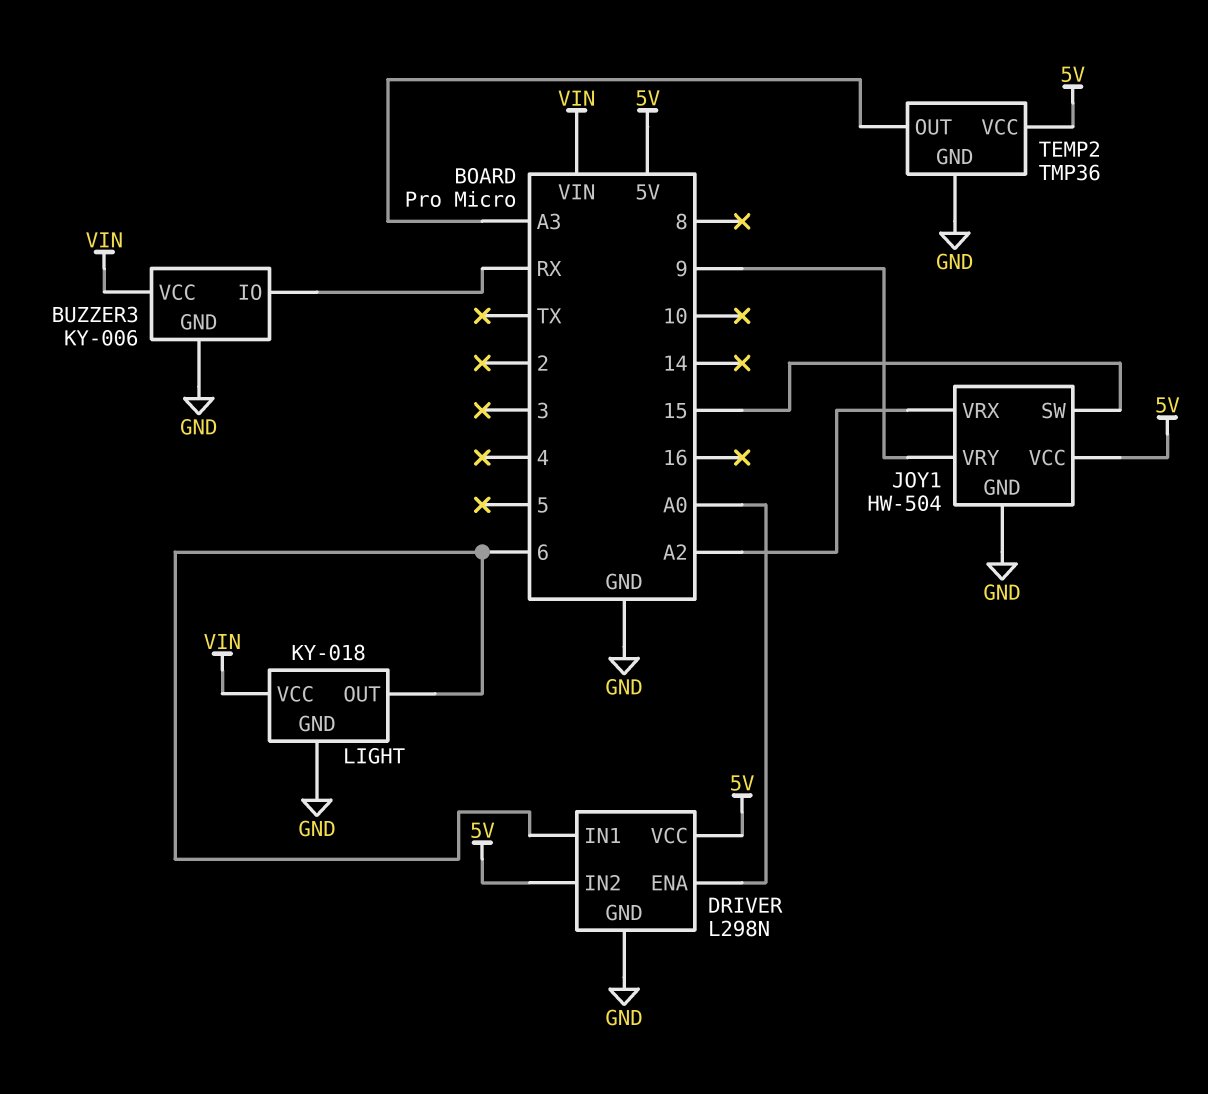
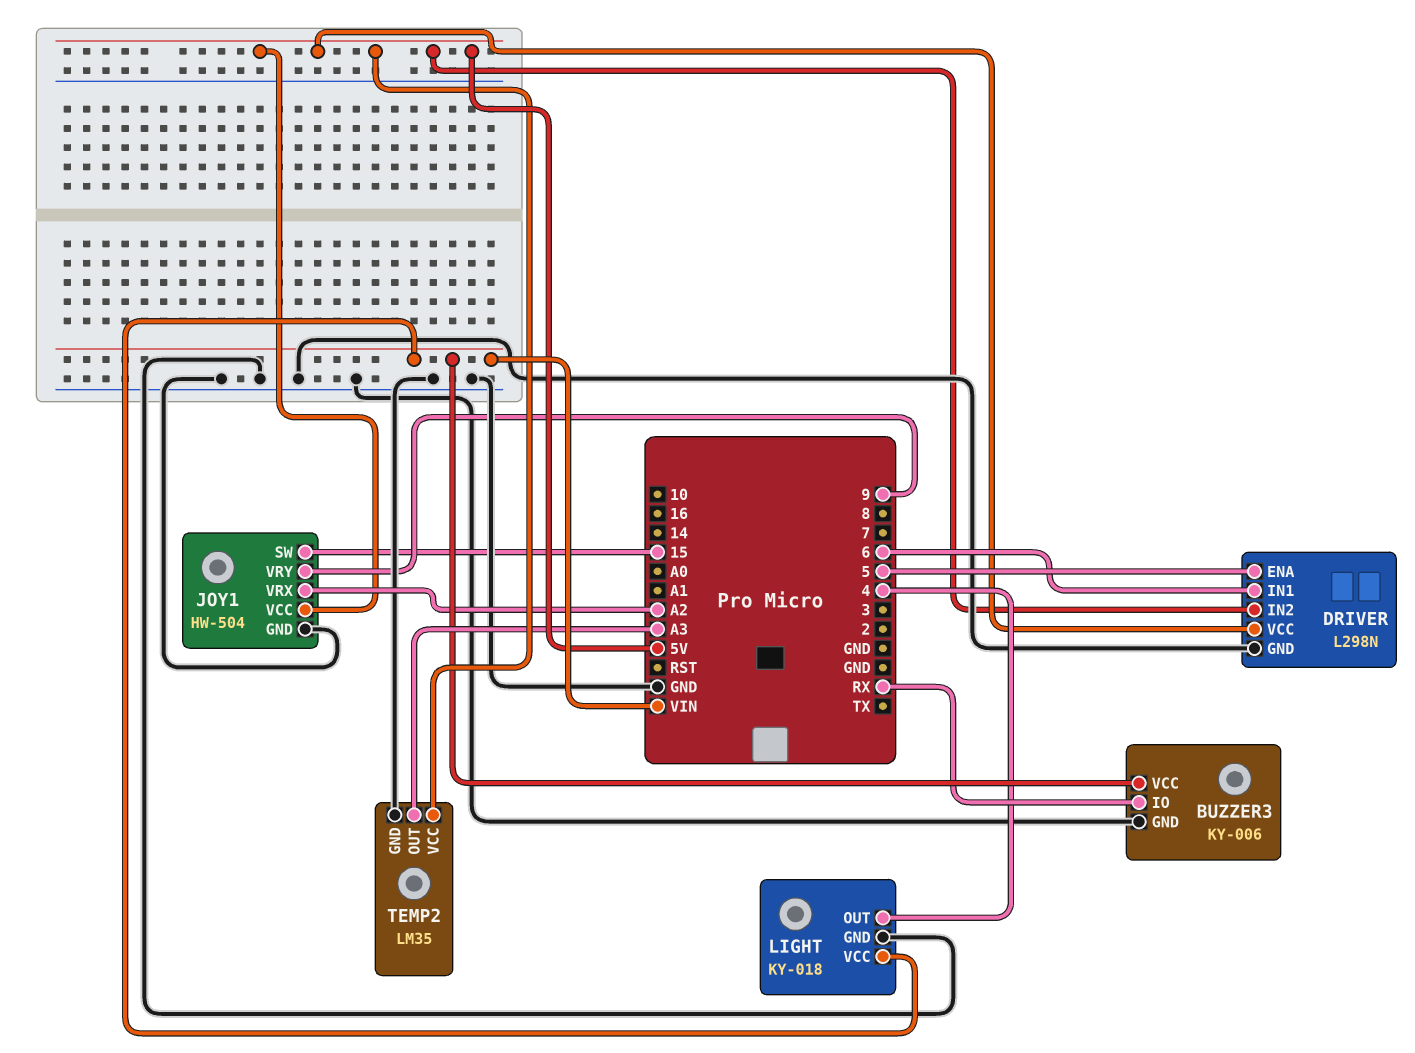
DRIVER pin ENA: A0 -> 5
LIGHT pin OUT: 6 -> 4
TEMP2: TMP36 -> LM35

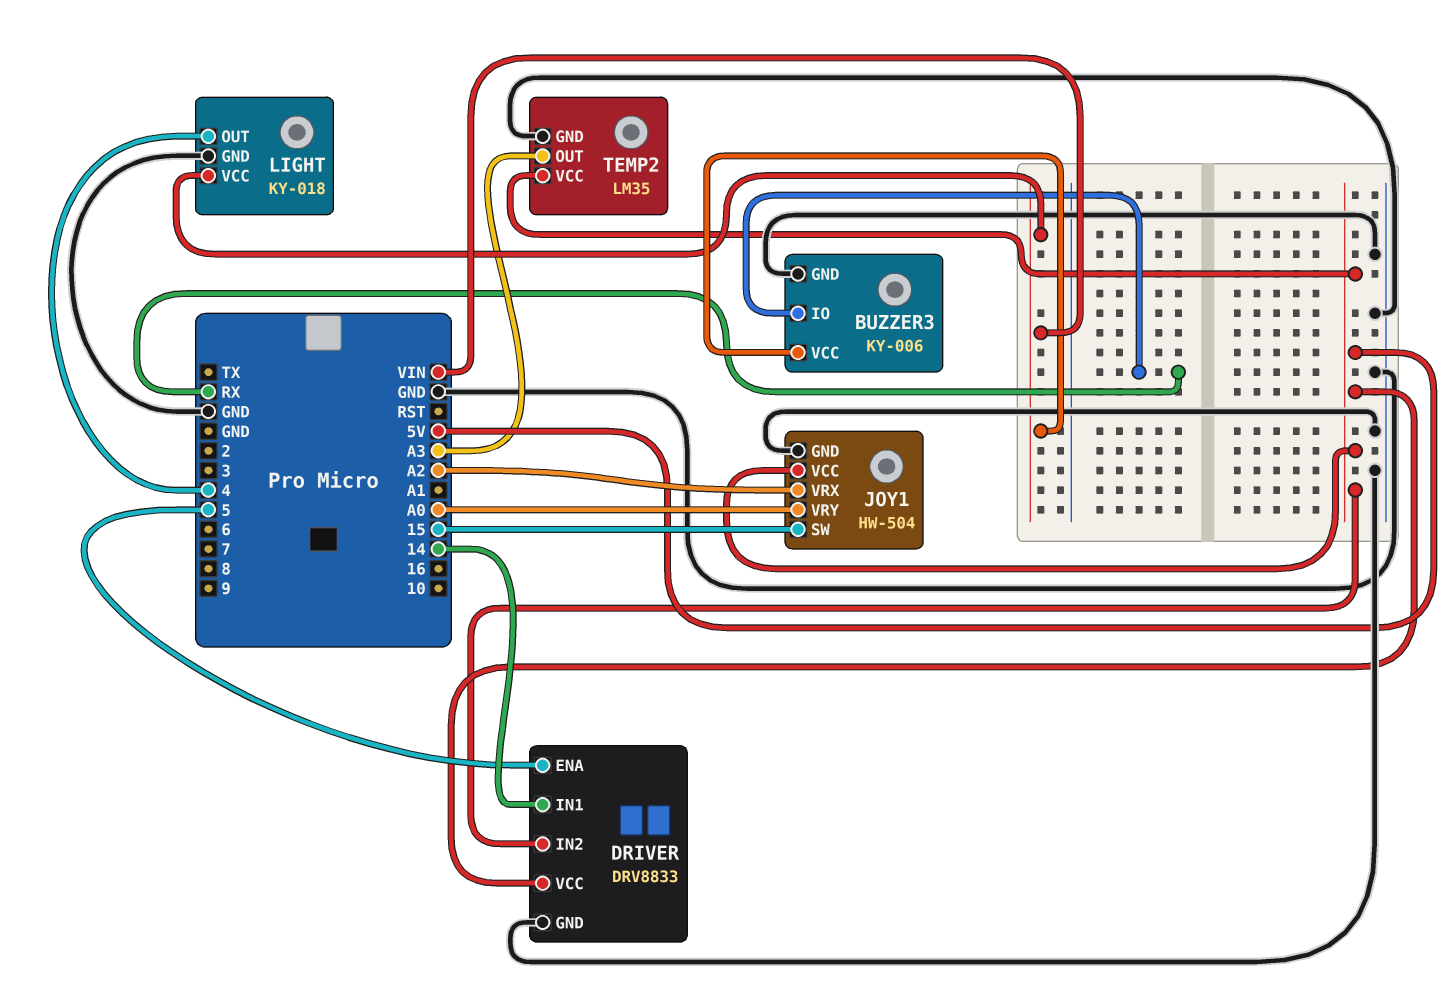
DRIVER: L298N -> DRV8833
DRIVER pin IN1: 6 -> 14
JOY1 pin VRY: 9 -> A0

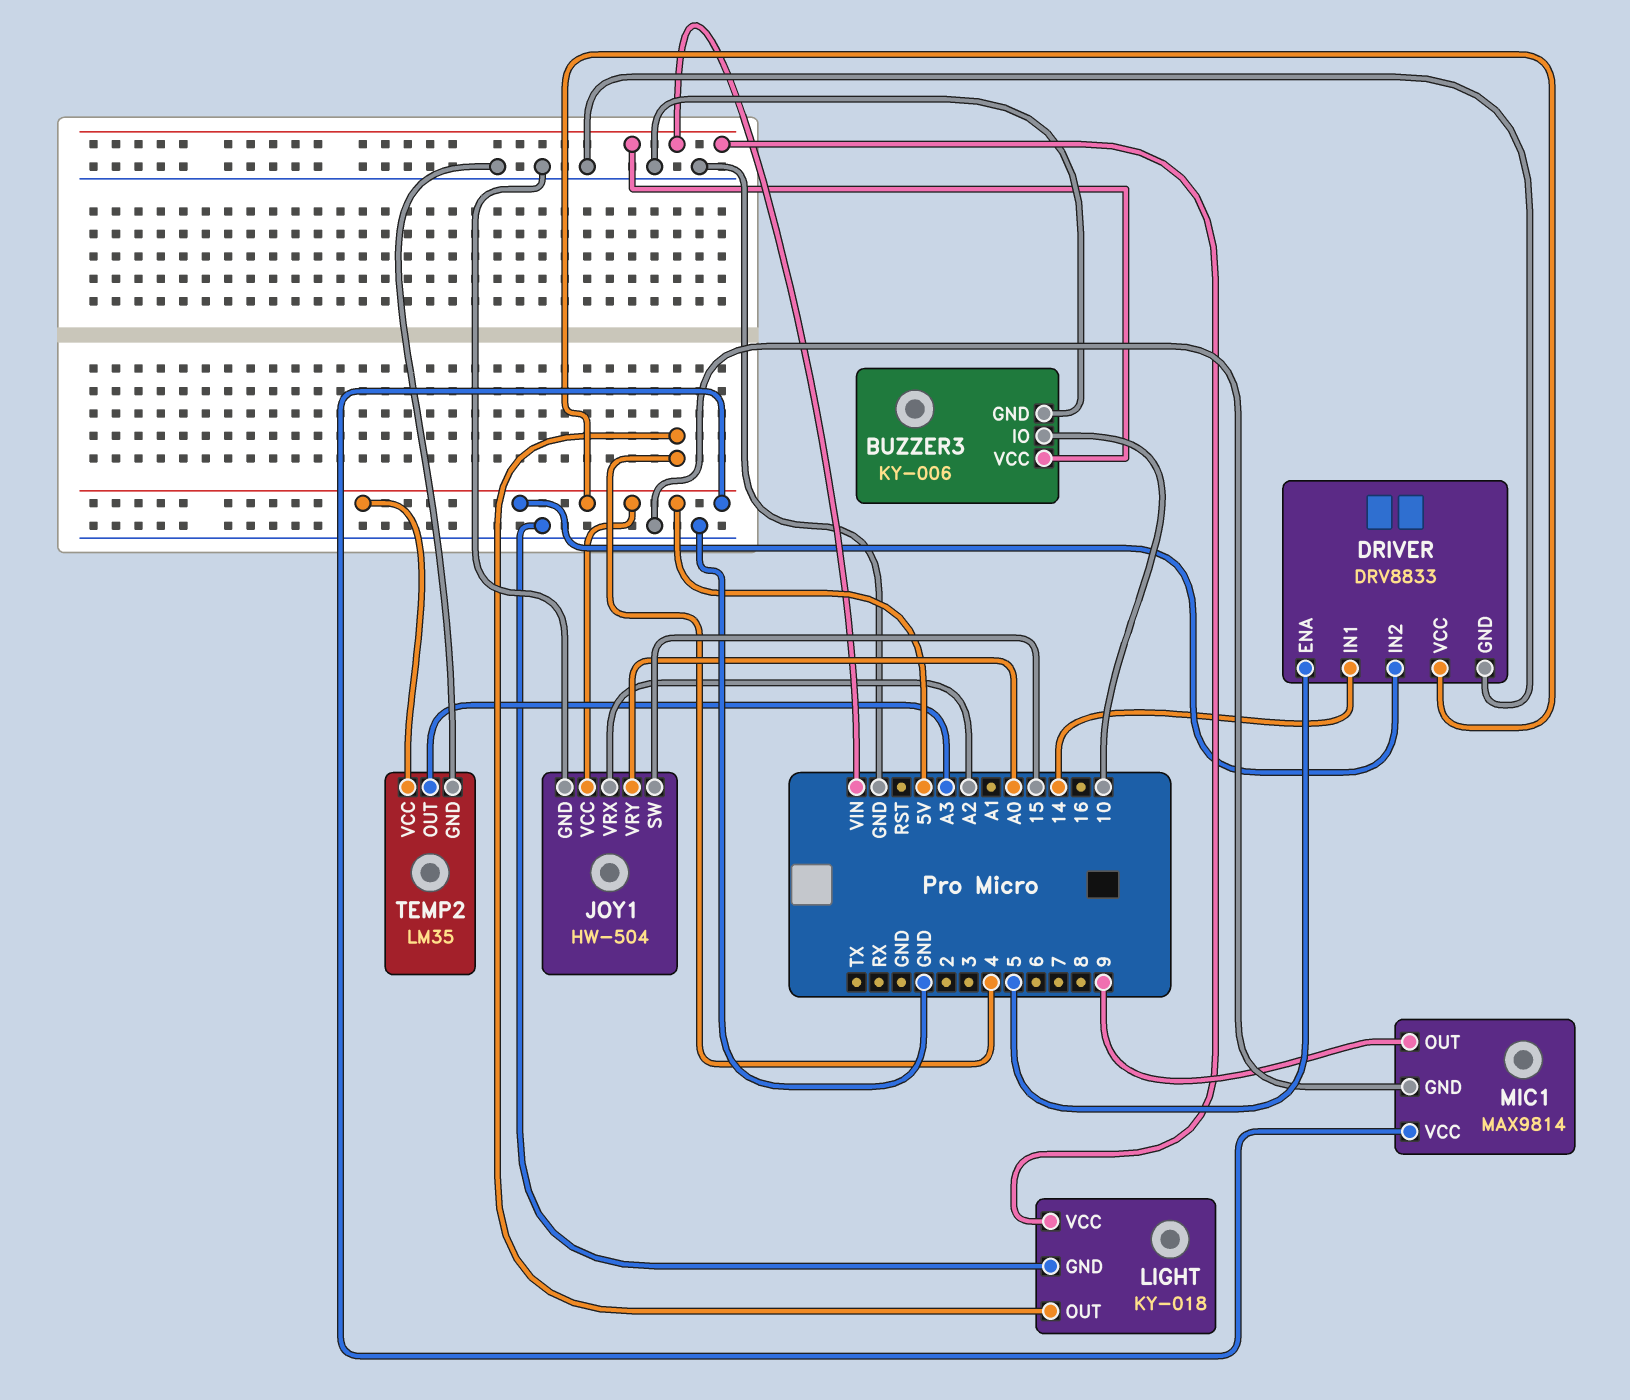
BUZZER3 pin IO: RX -> 10
MIC1: none -> MAX9814
MIC1 pin GND: none -> GND
MIC1 pin OUT: none -> 9
MIC1 pin VCC: none -> 5V

